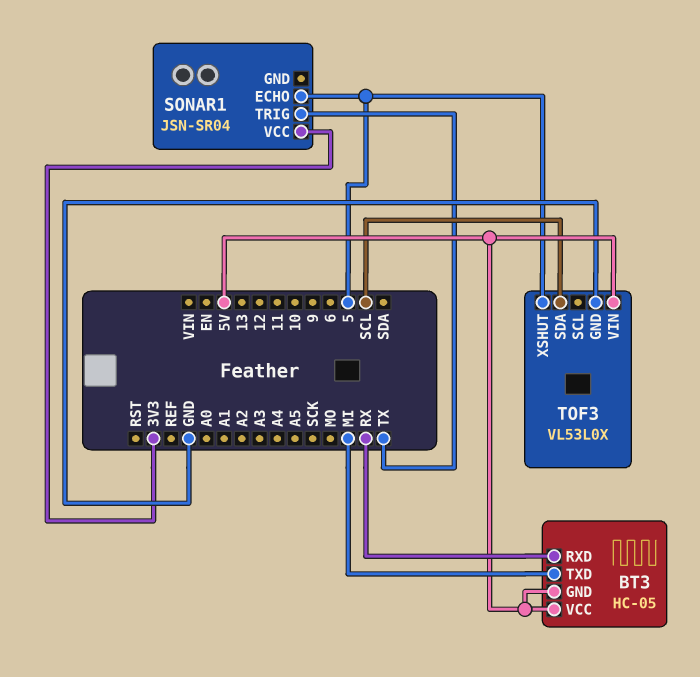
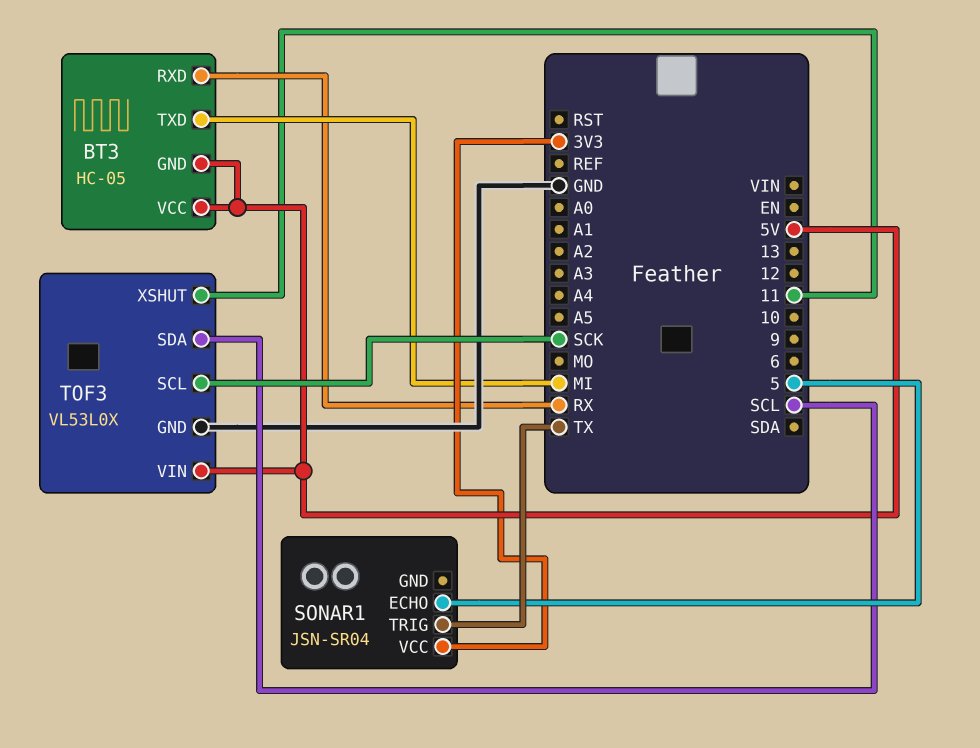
TOF3 pin SCL: none -> SCK
TOF3 pin XSHUT: 5 -> 11

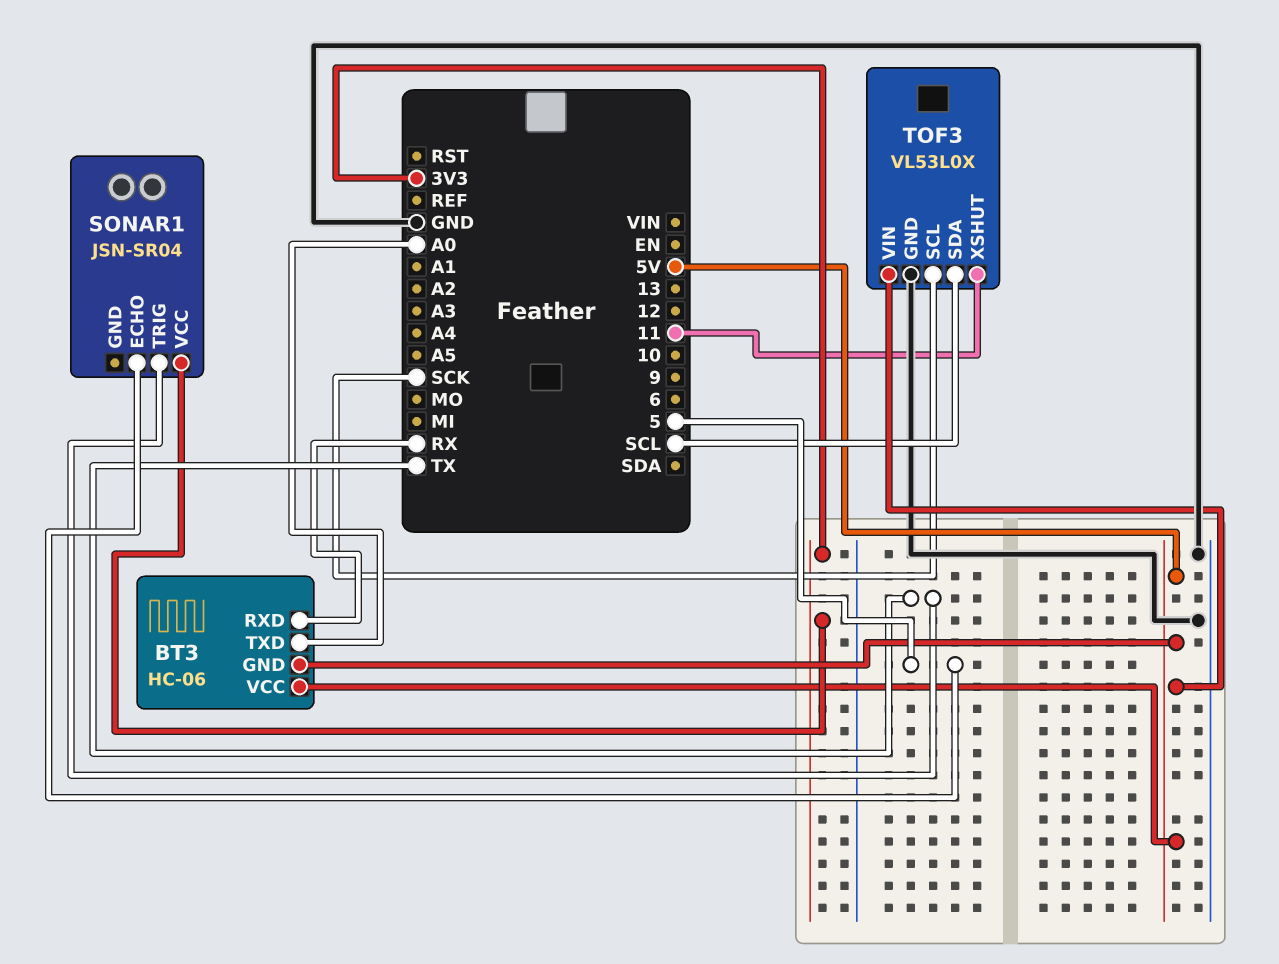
BT3: HC-05 -> HC-06
BT3 pin TXD: MI -> A0

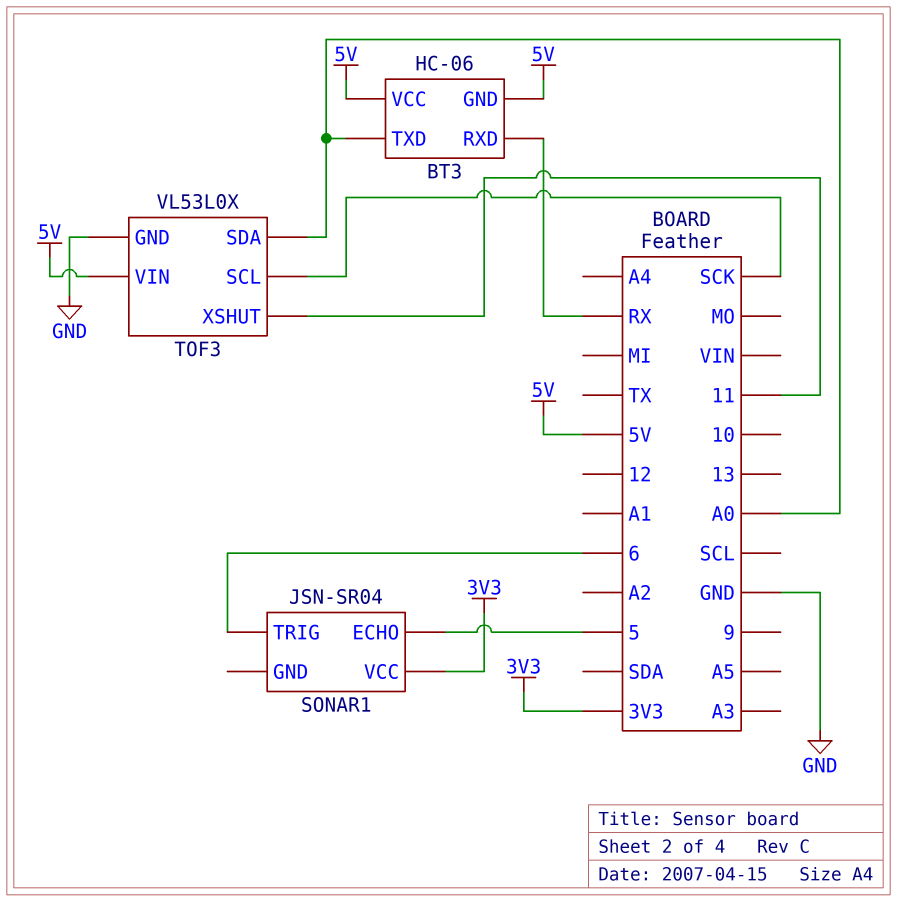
SONAR1 pin TRIG: TX -> 6
TOF3 pin SDA: SCL -> A0

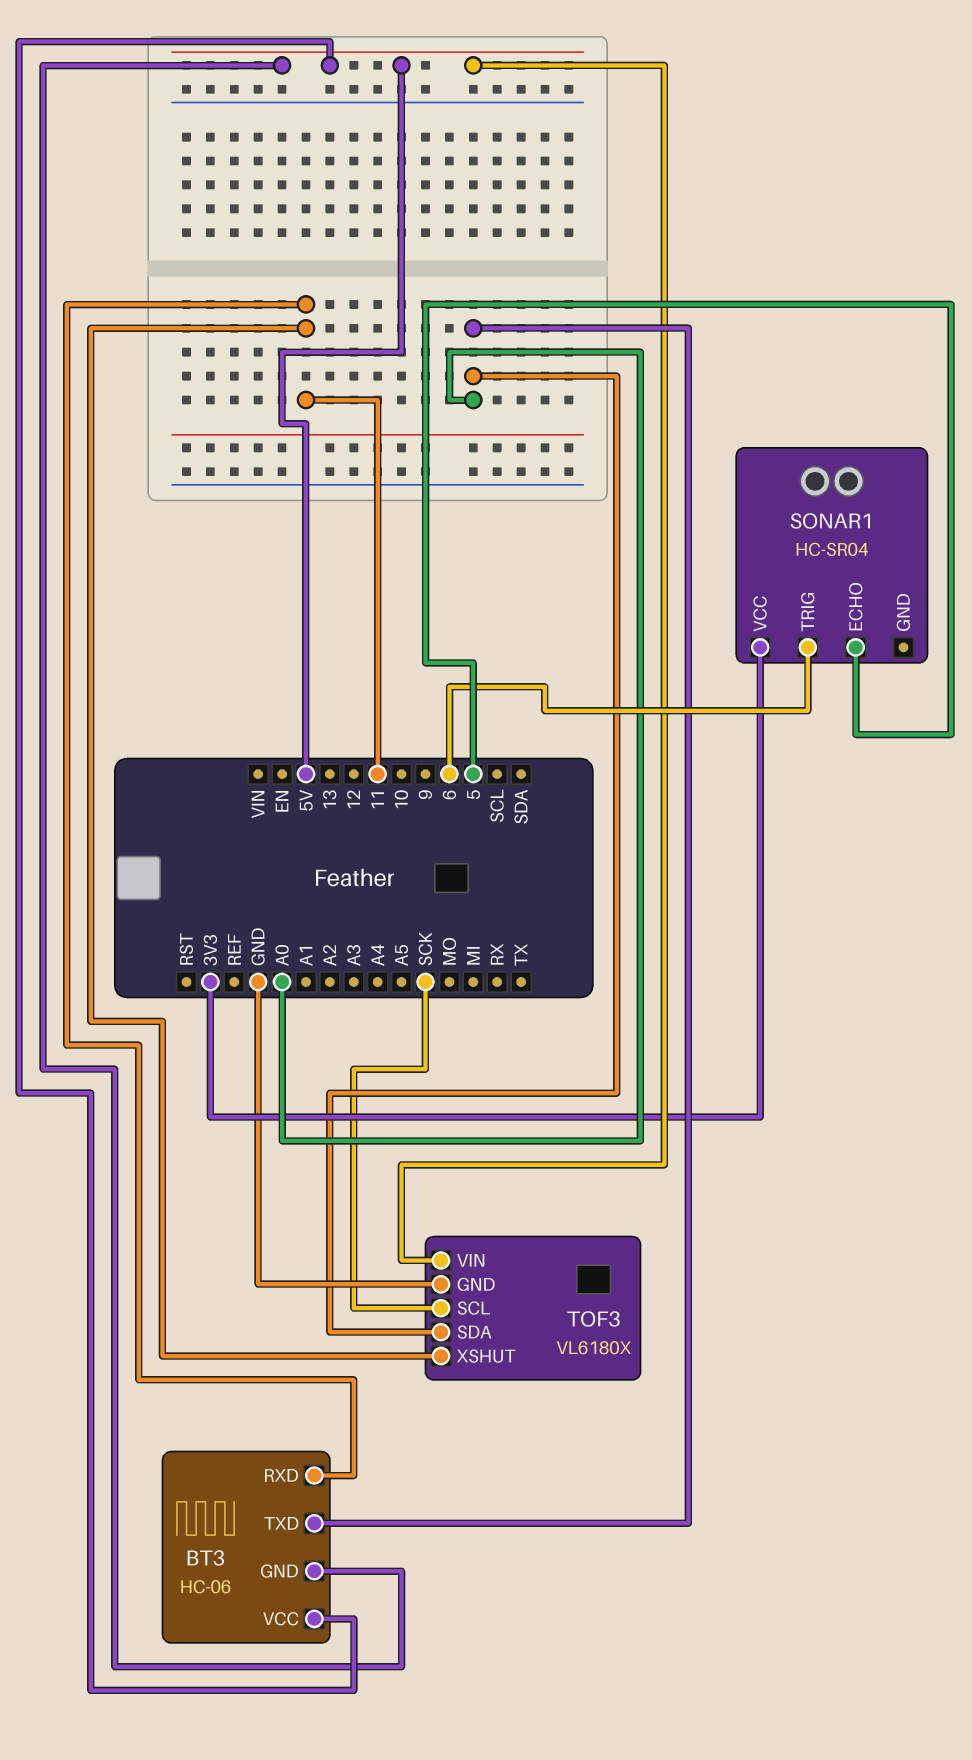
BT3 pin RXD: RX -> 11
SONAR1: JSN-SR04 -> HC-SR04
TOF3: VL53L0X -> VL6180X

